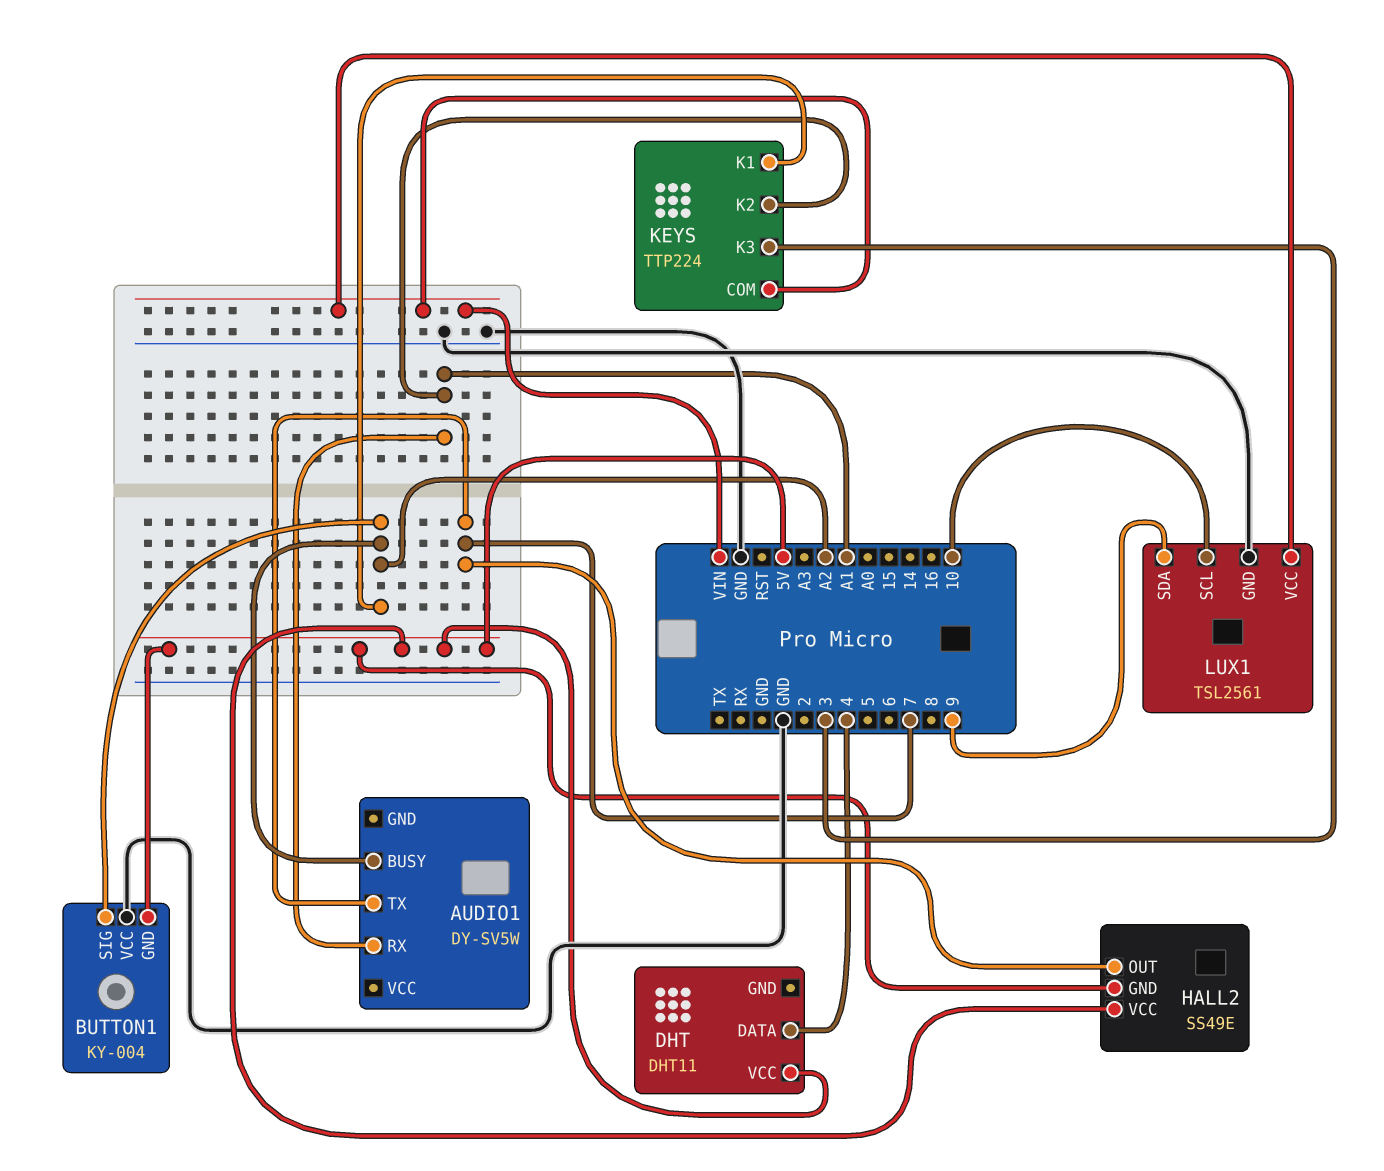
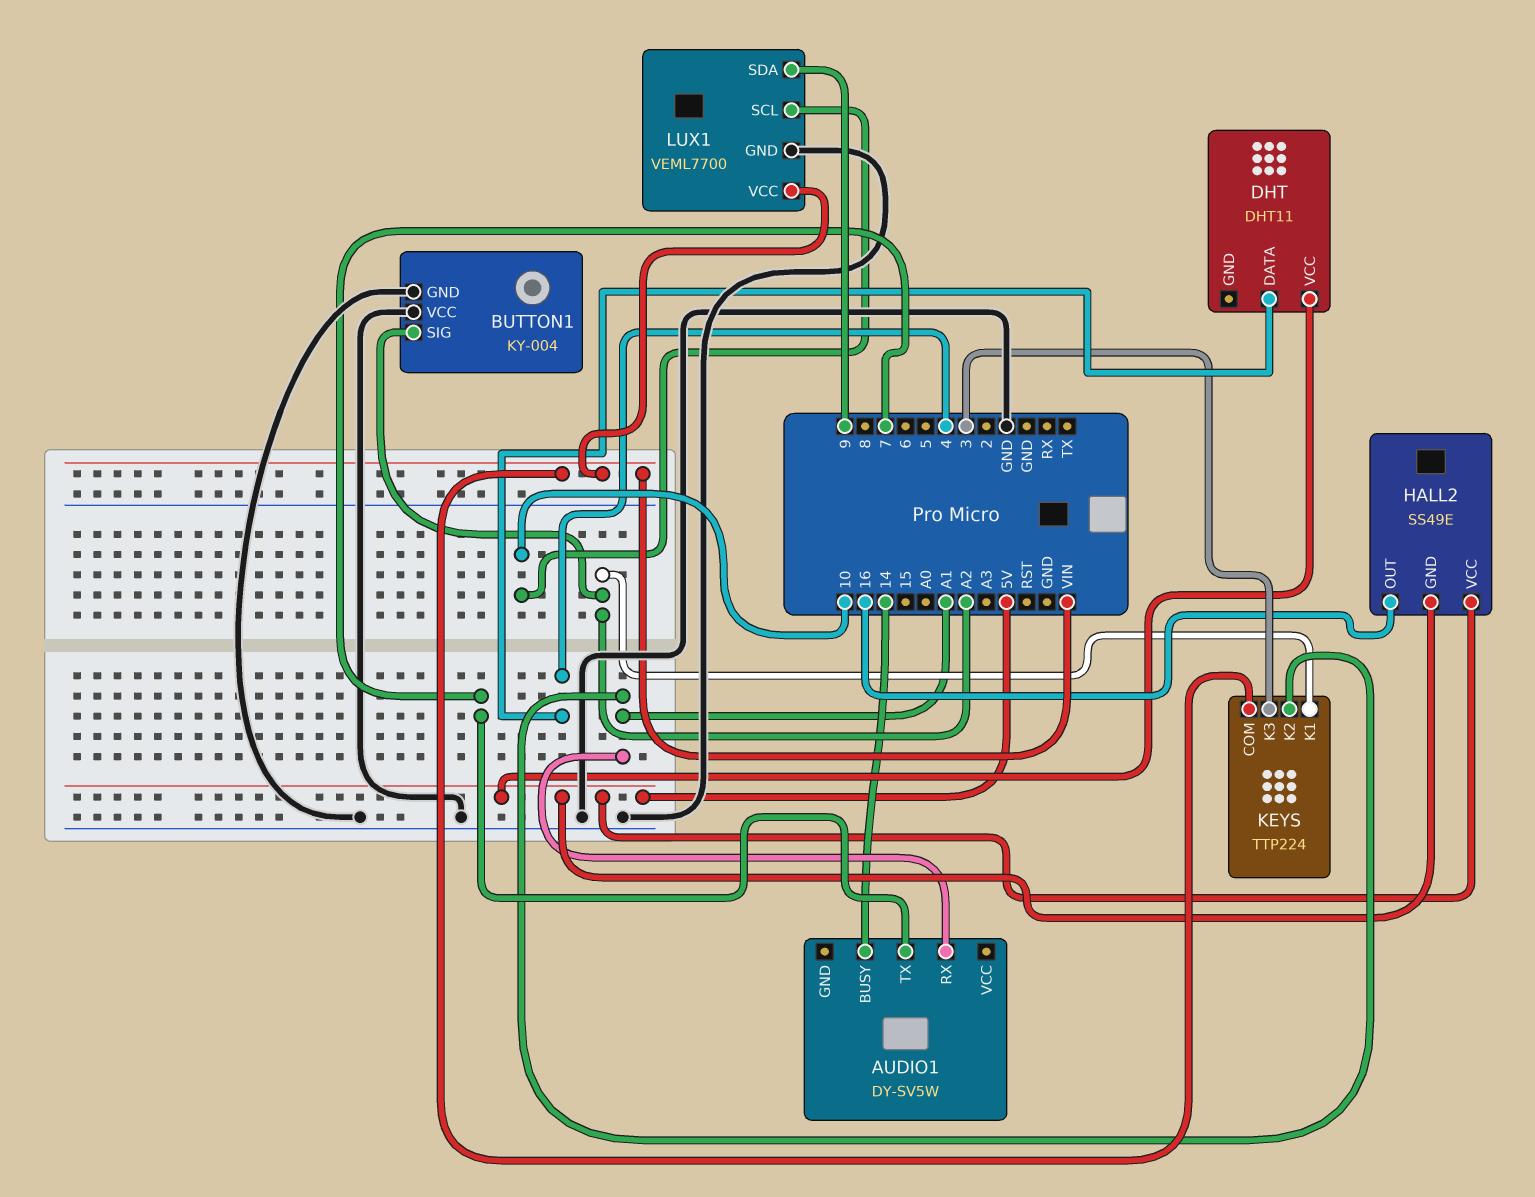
AUDIO1 pin BUSY: A2 -> 14
BUTTON1 pin GND: 5V -> GND
HALL2 pin OUT: 7 -> 16
LUX1: TSL2561 -> VEML7700

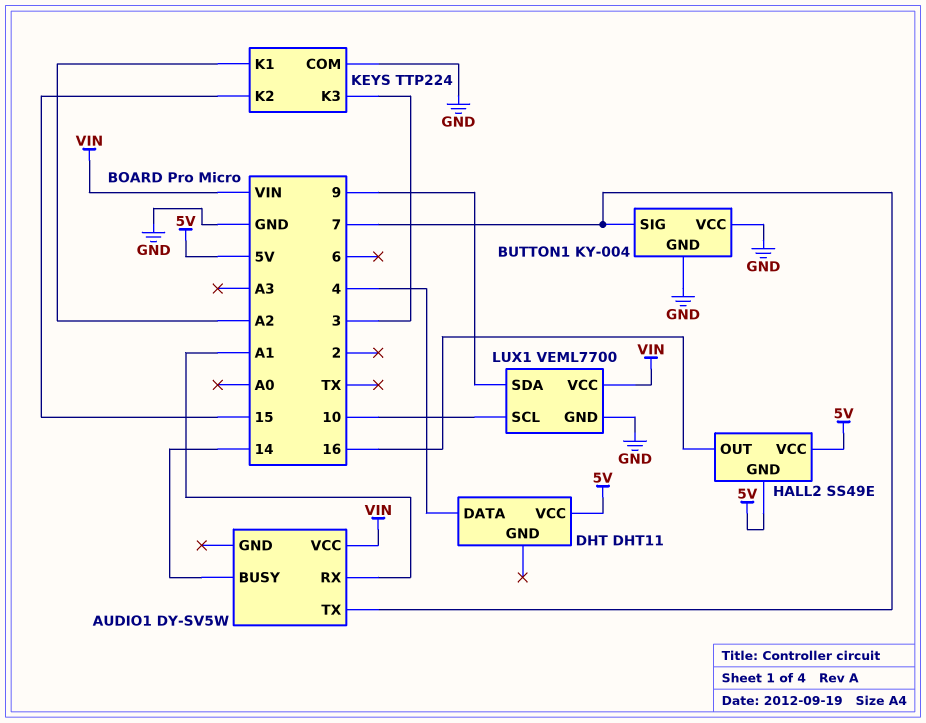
AUDIO1 pin VCC: none -> VIN
BUTTON1 pin SIG: A2 -> 7
KEYS pin COM: VIN -> GND
KEYS pin K2: A1 -> 15

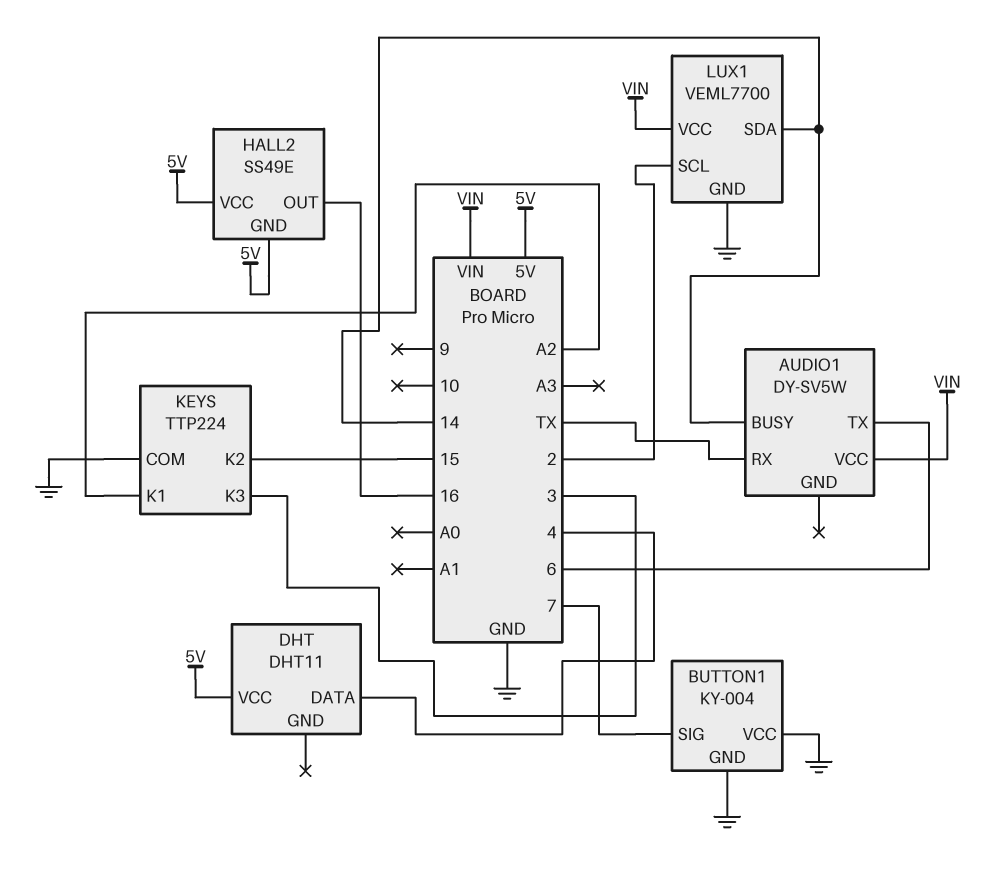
AUDIO1 pin RX: A1 -> TX
AUDIO1 pin TX: 7 -> 6
LUX1 pin SCL: 10 -> 2
LUX1 pin SDA: 9 -> 14

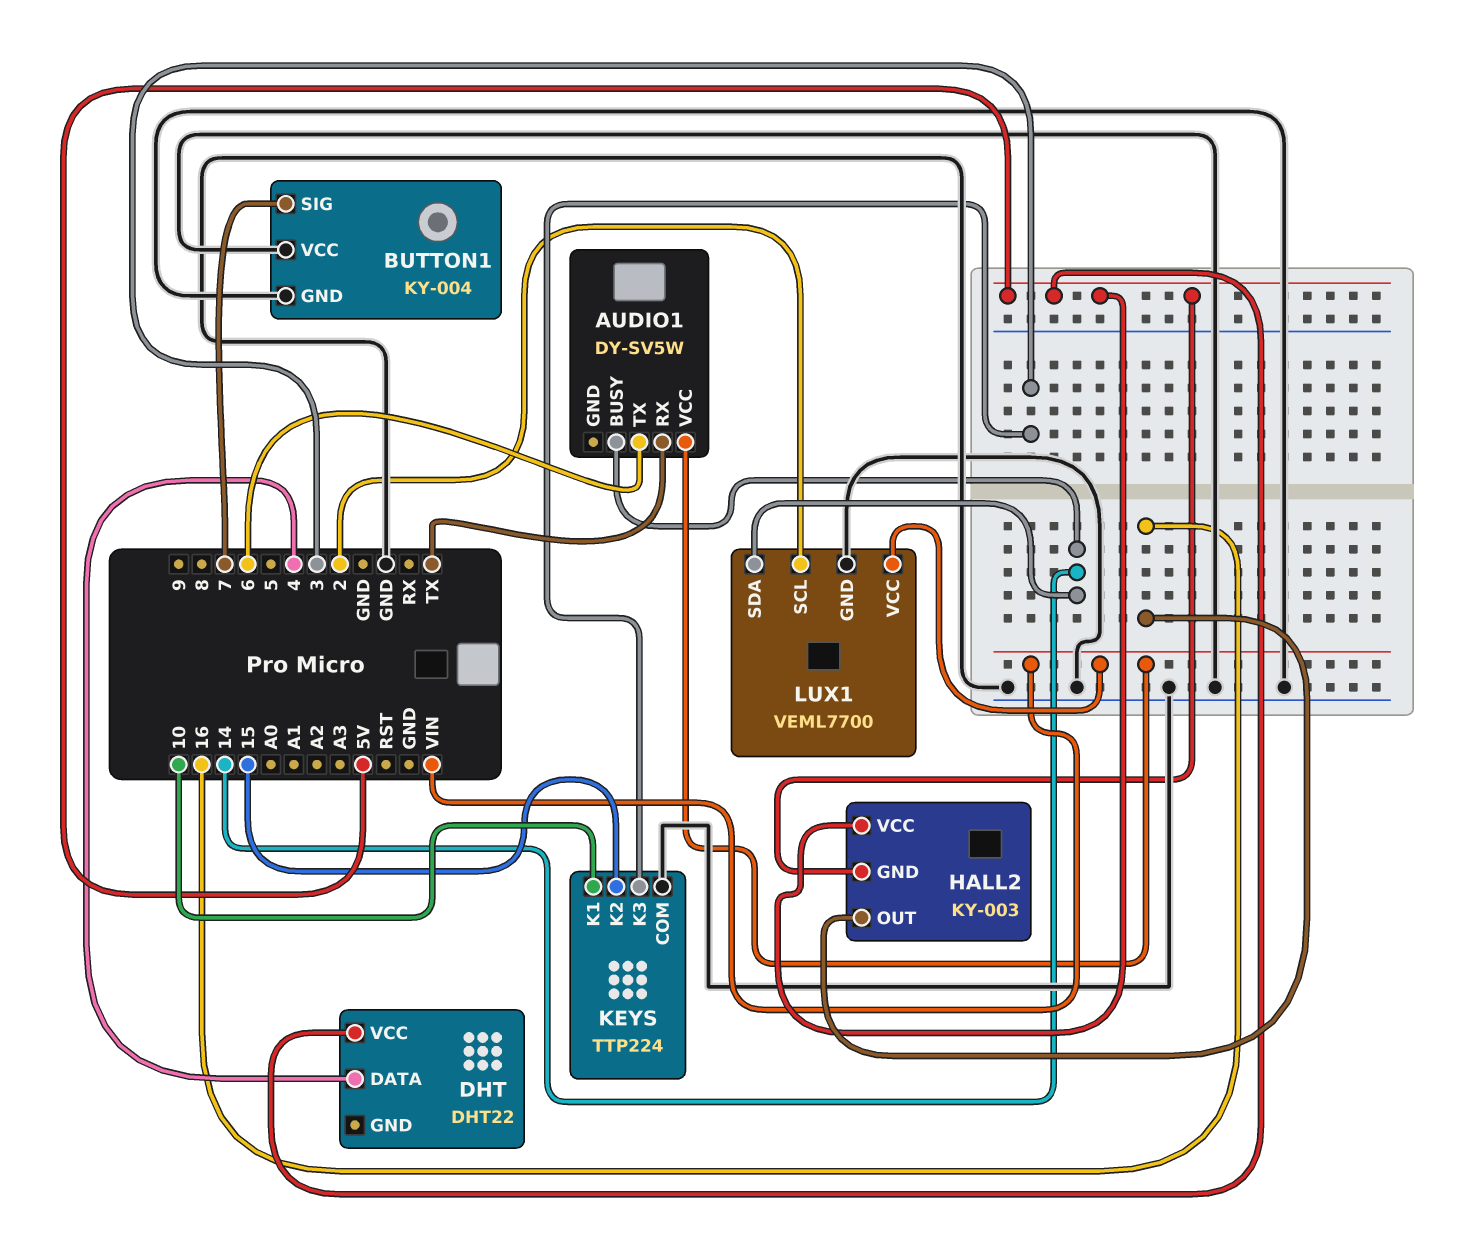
DHT: DHT11 -> DHT22
HALL2: SS49E -> KY-003
KEYS pin K1: A2 -> 10

